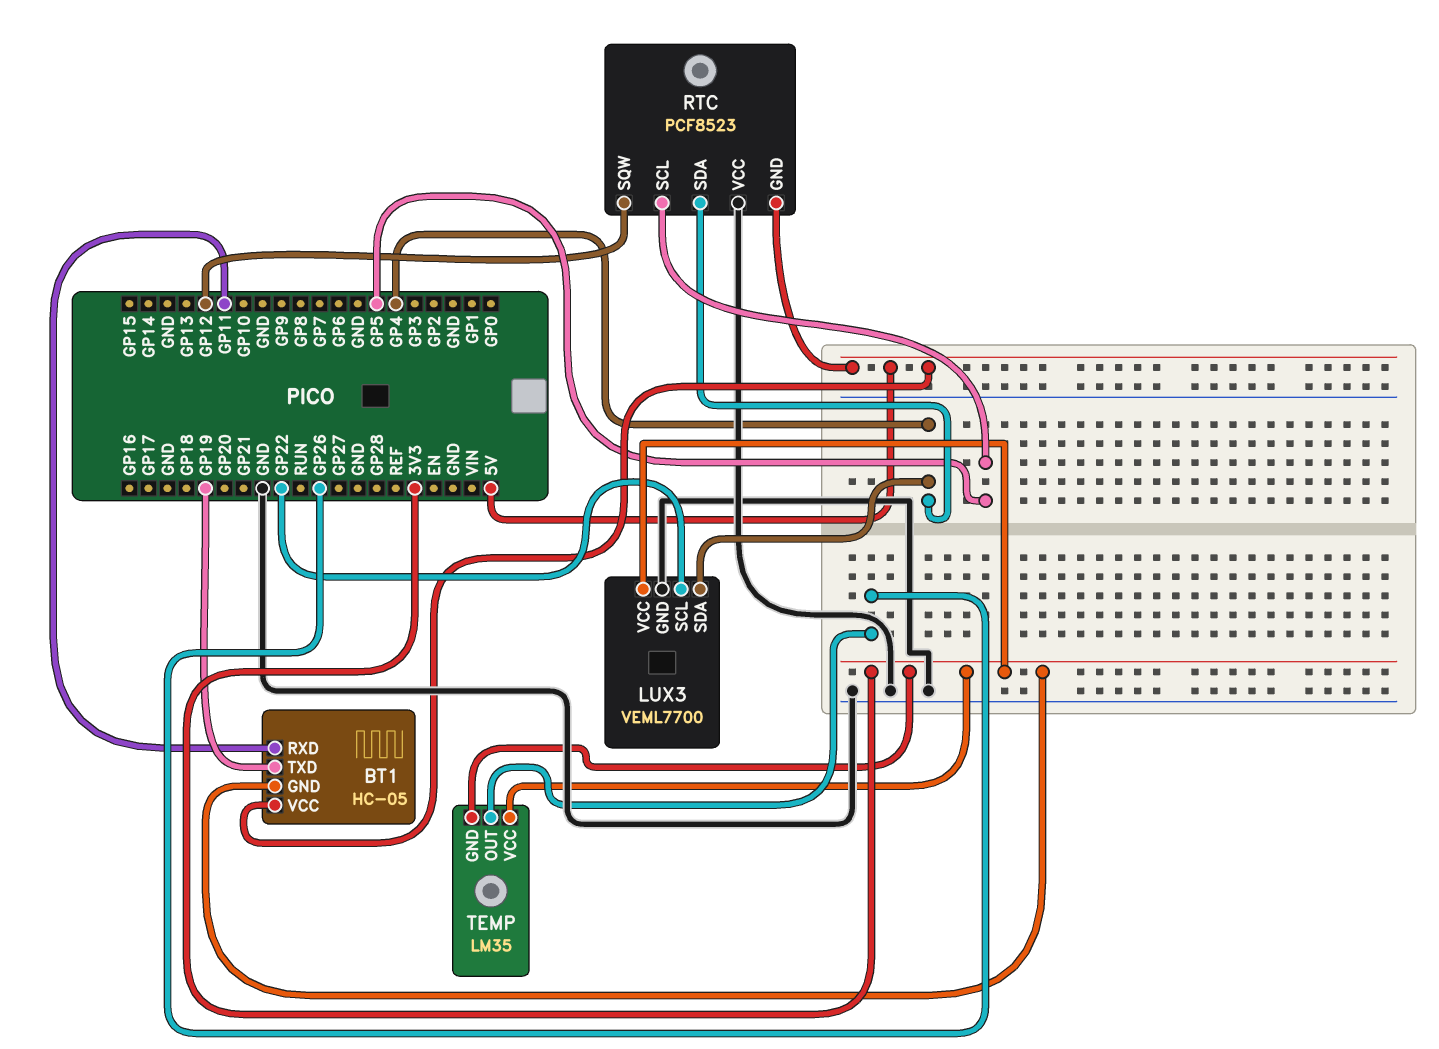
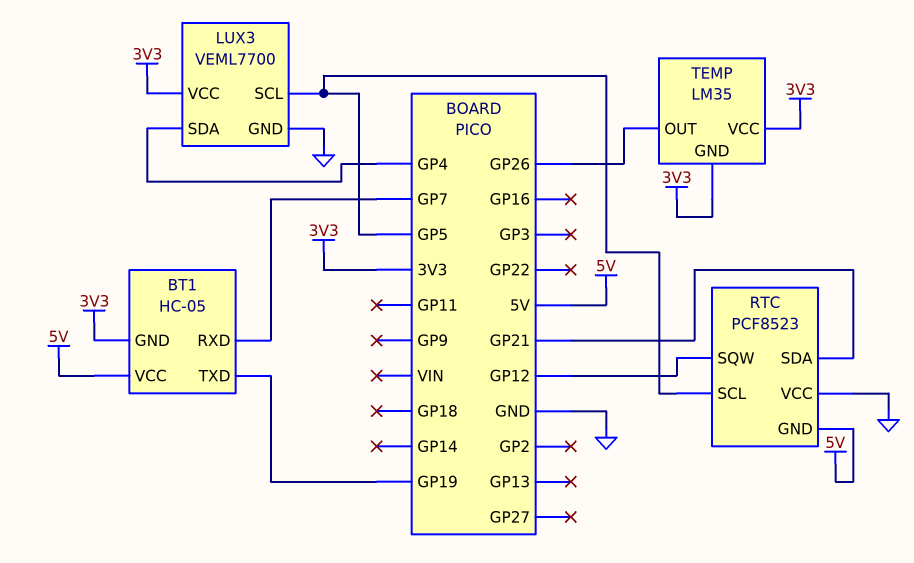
BT1 pin RXD: GP11 -> GP7
LUX3 pin SCL: GP22 -> GP5
RTC pin SDA: GP4 -> GP21

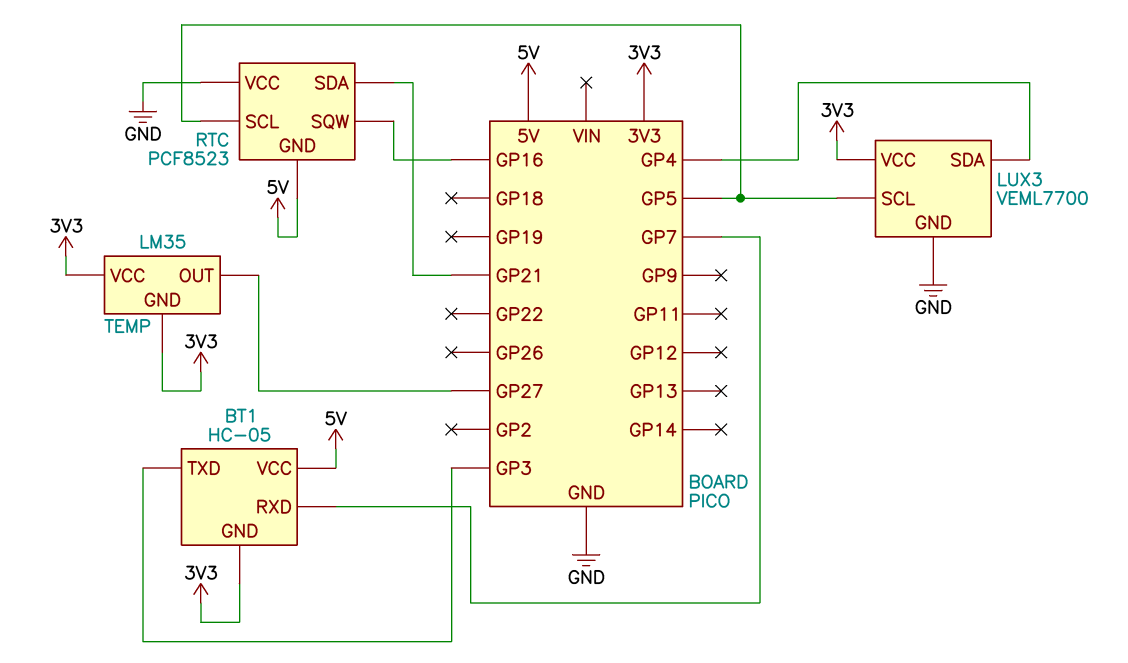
BT1 pin TXD: GP19 -> GP3
RTC pin SQW: GP12 -> GP16
TEMP pin OUT: GP26 -> GP27

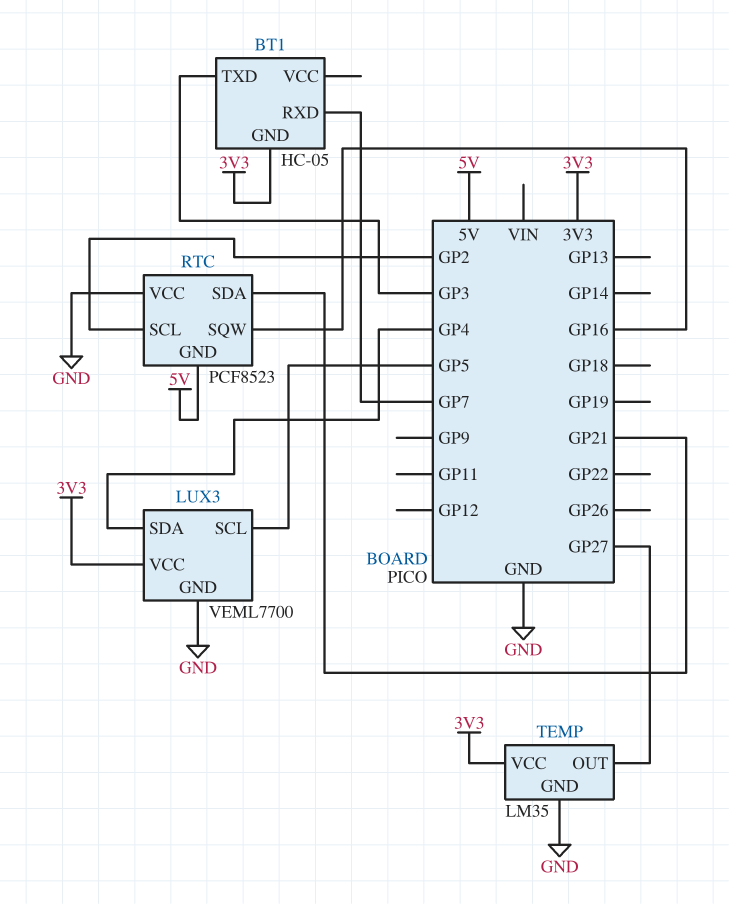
BT1 pin VCC: 5V -> none
RTC pin SCL: GP5 -> GP2
TEMP pin GND: 3V3 -> GND

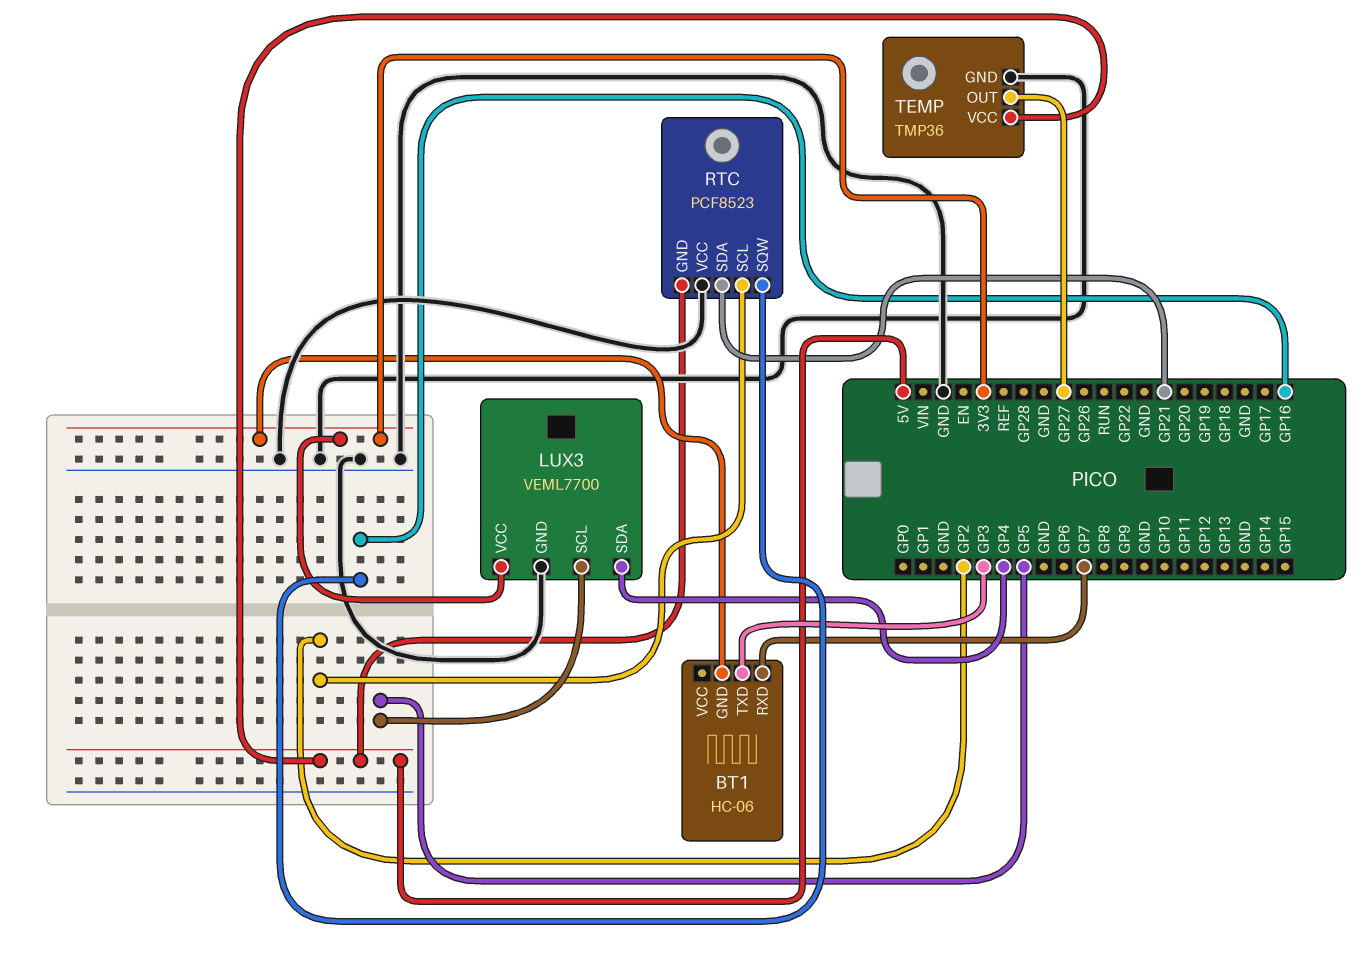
BT1: HC-05 -> HC-06
TEMP: LM35 -> TMP36
TEMP pin VCC: 3V3 -> 5V

